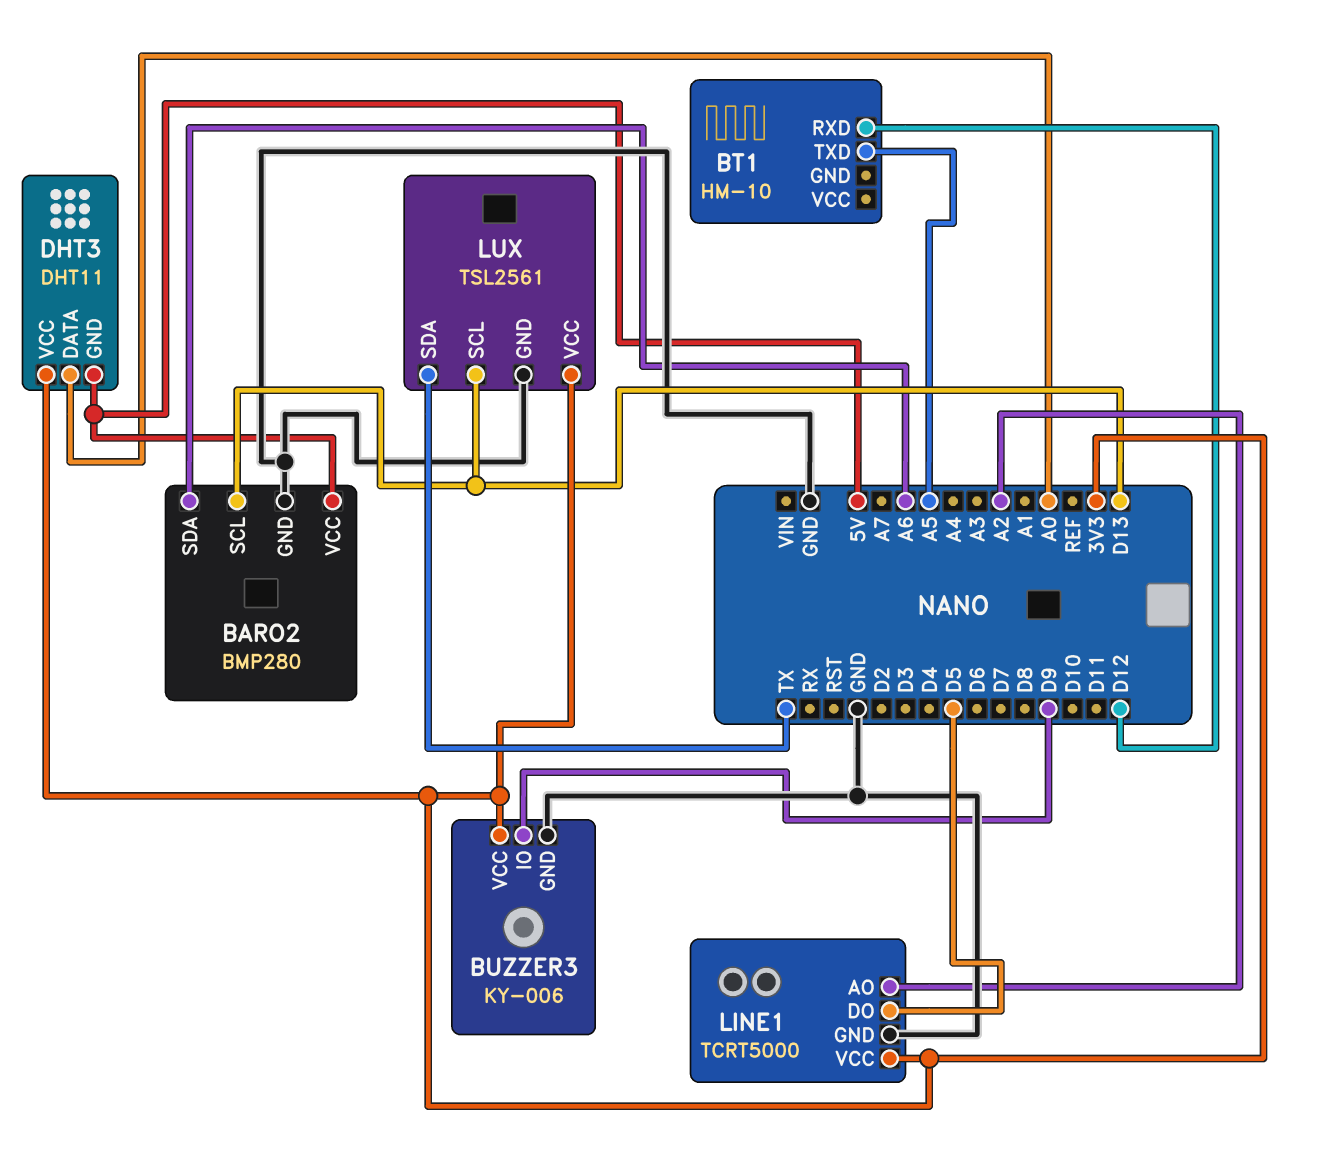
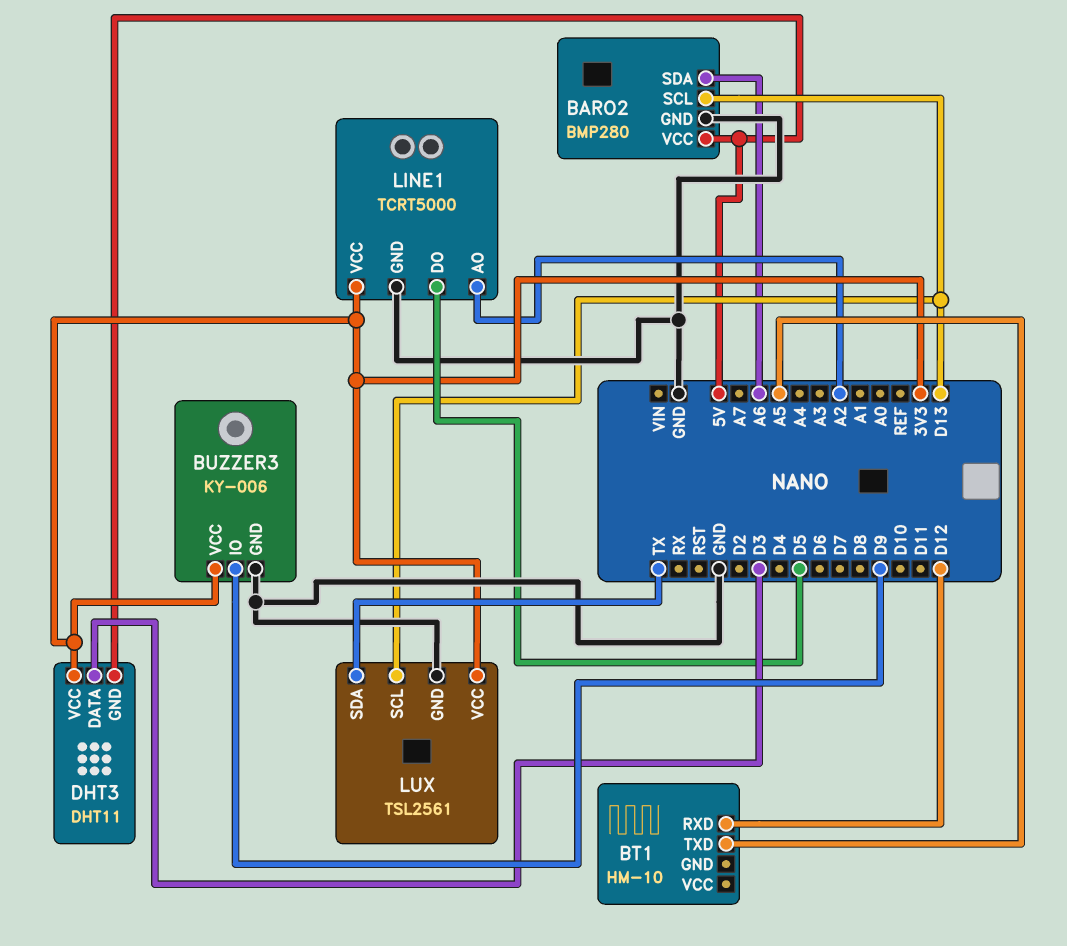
DHT3 pin DATA: A0 -> D3

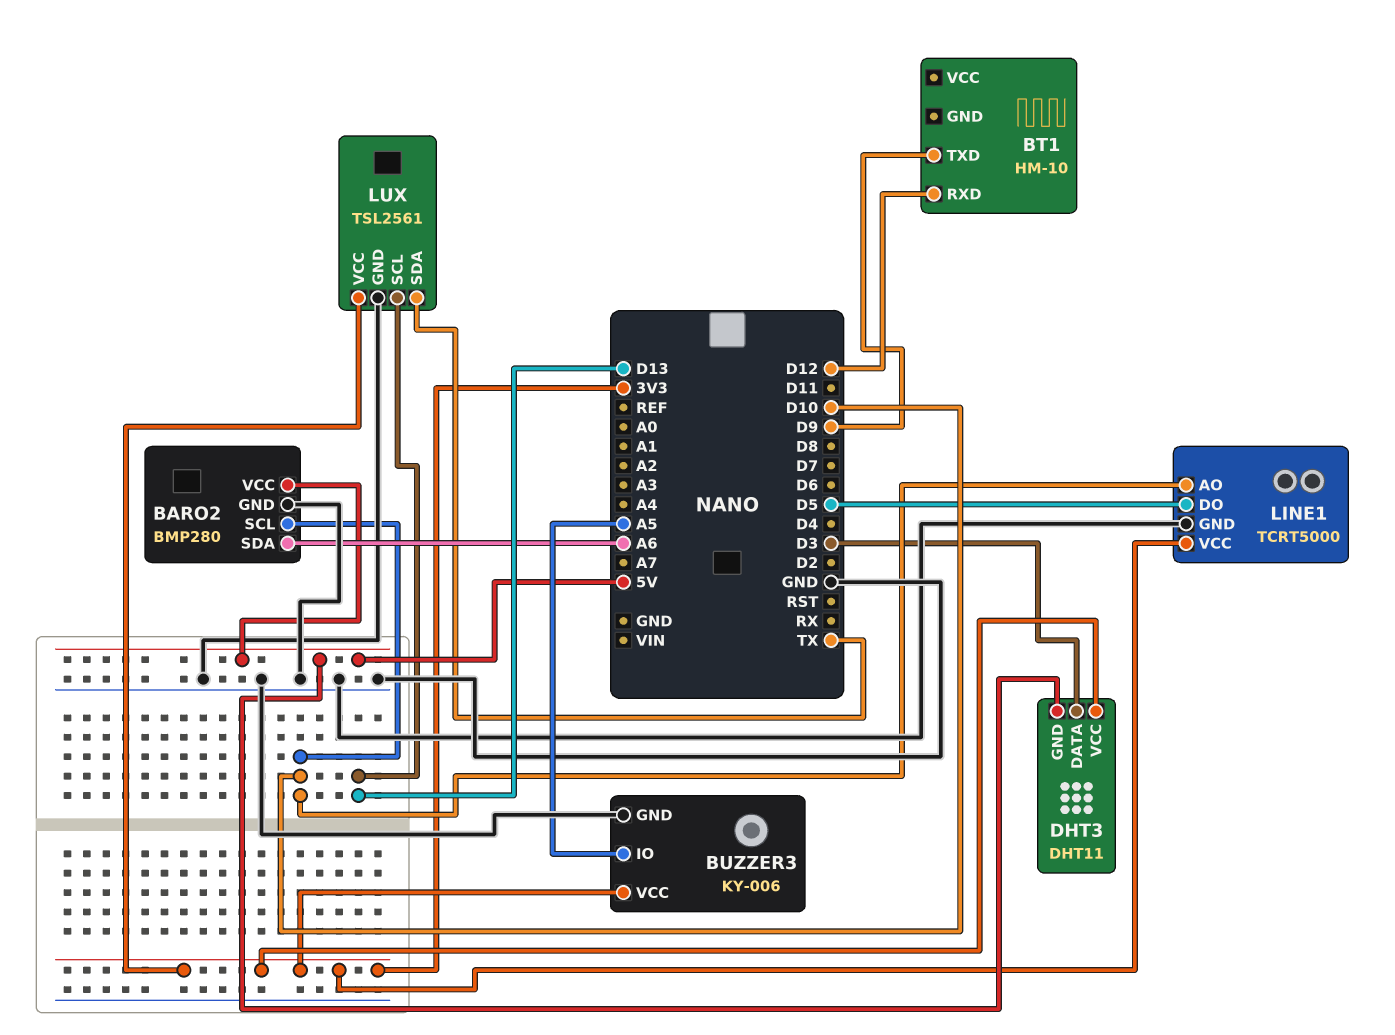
BARO2 pin SCL: D13 -> D10
BT1 pin TXD: A5 -> D9
BUZZER3 pin IO: D9 -> A5
LINE1 pin AO: A2 -> D10

